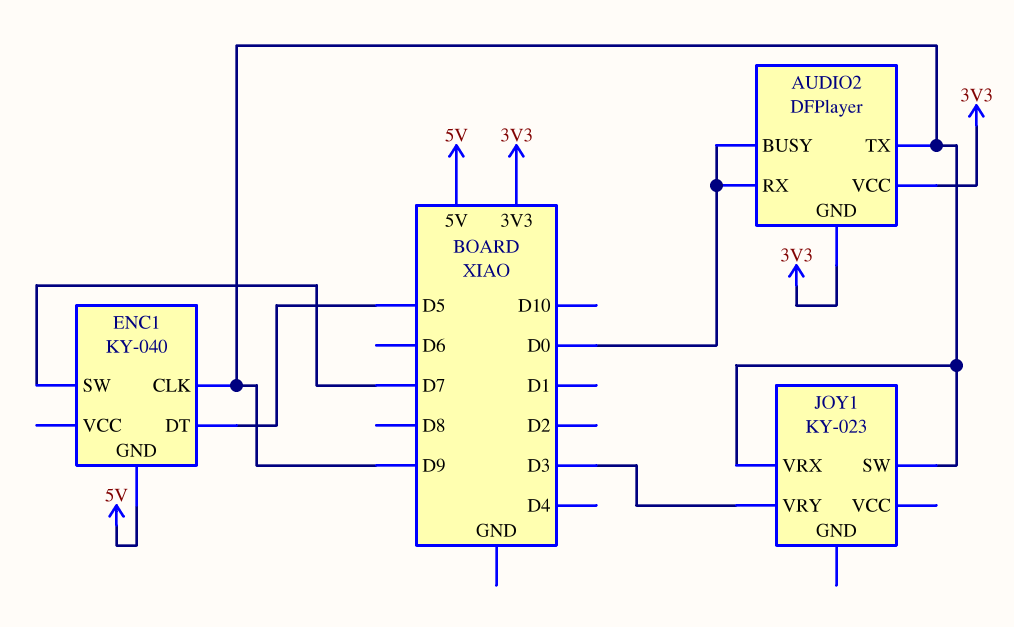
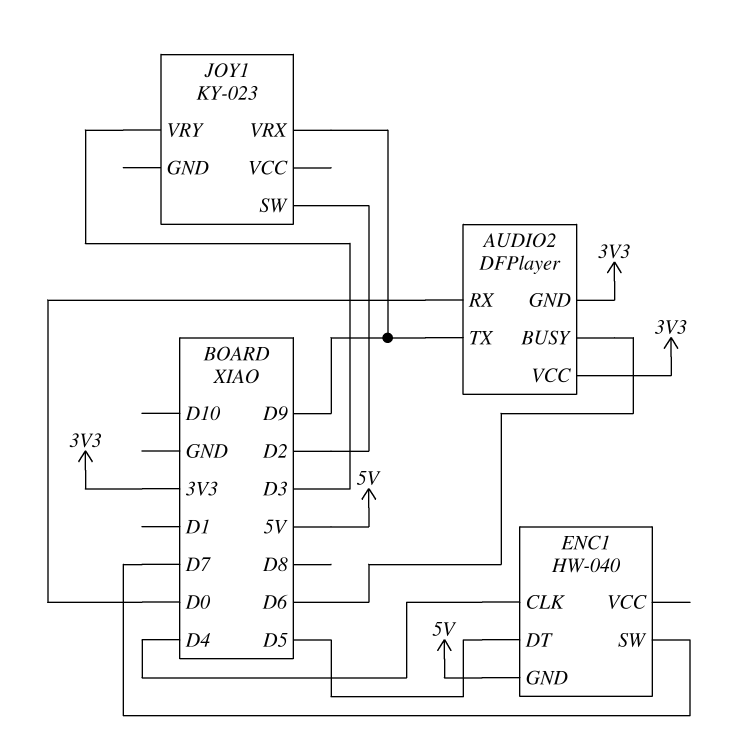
AUDIO2 pin BUSY: D0 -> D6
ENC1: KY-040 -> HW-040
ENC1 pin CLK: D9 -> D4
JOY1 pin SW: D9 -> D2

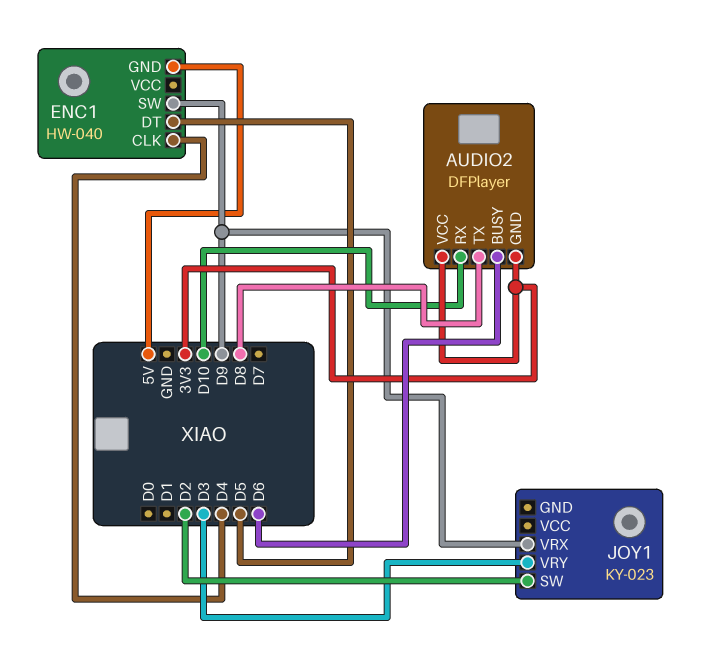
AUDIO2 pin RX: D0 -> D10
AUDIO2 pin TX: D9 -> D8
ENC1 pin SW: D7 -> D9

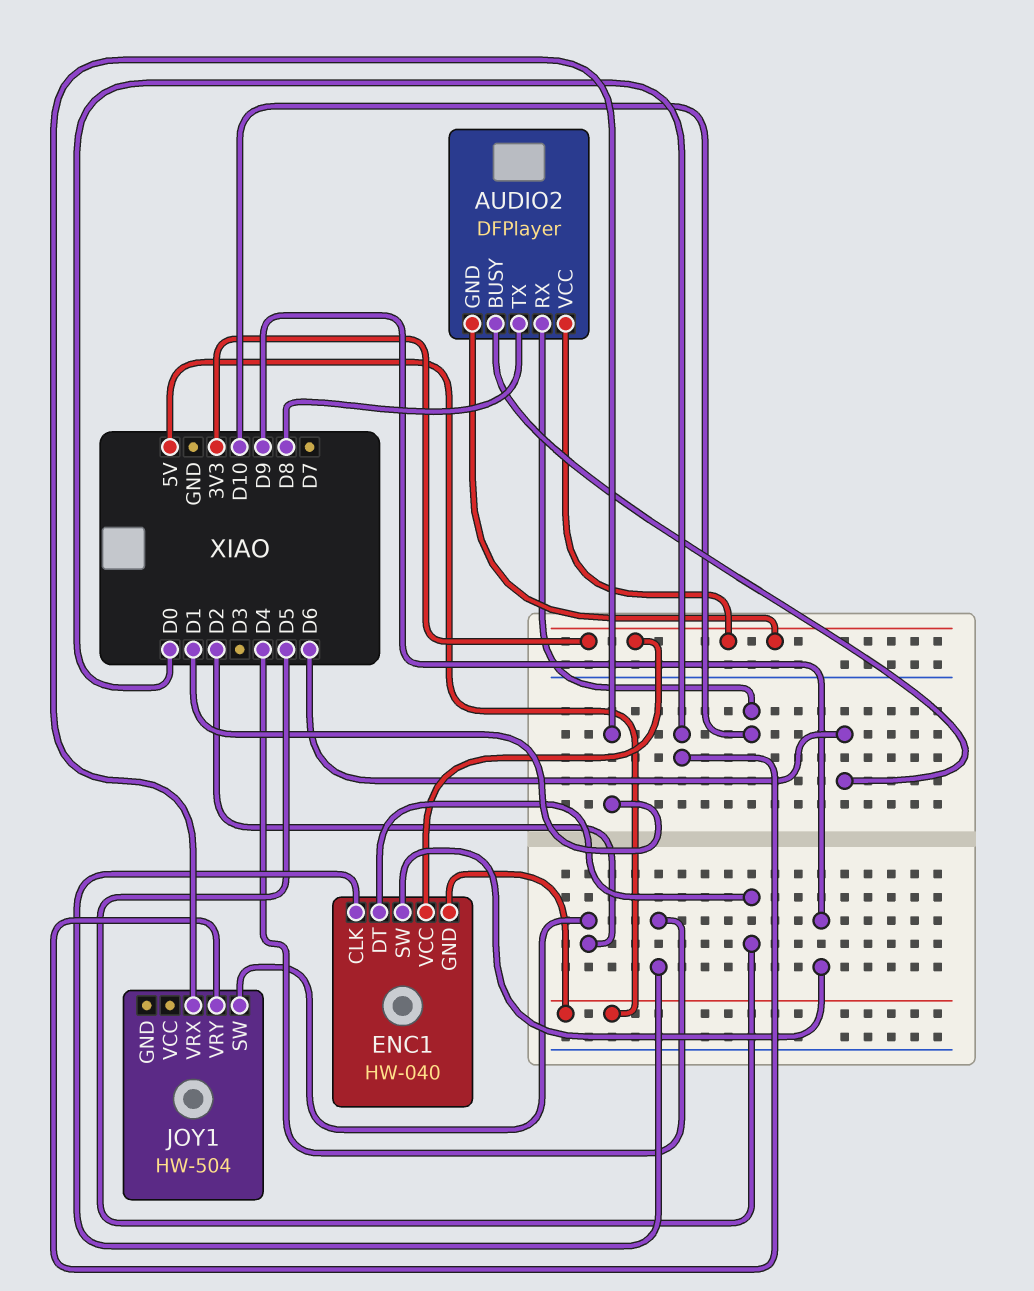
ENC1 pin VCC: none -> 3V3
JOY1: KY-023 -> HW-504
JOY1 pin VRX: D9 -> D1
JOY1 pin VRY: D3 -> D0

